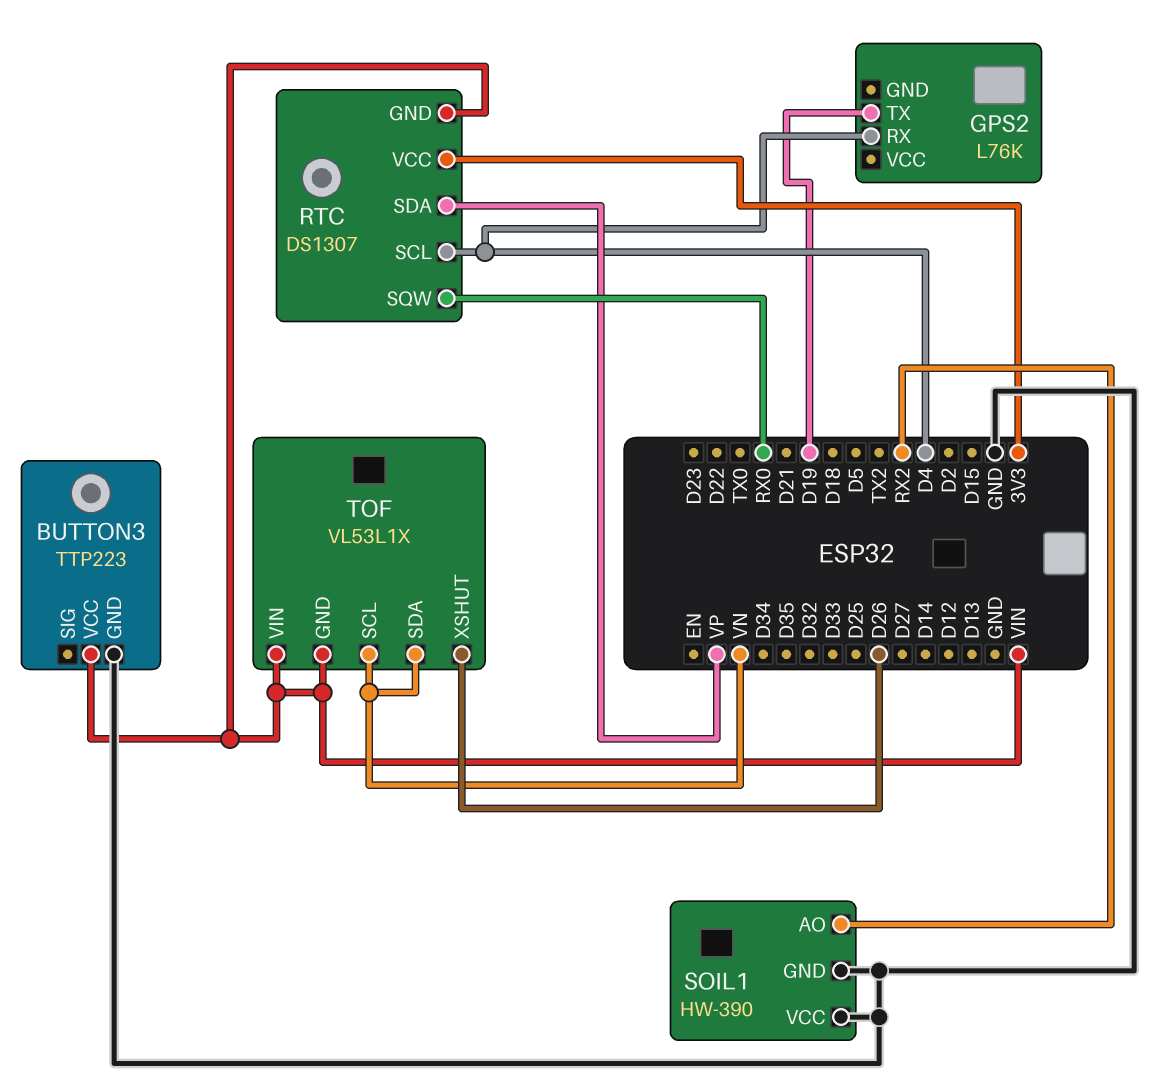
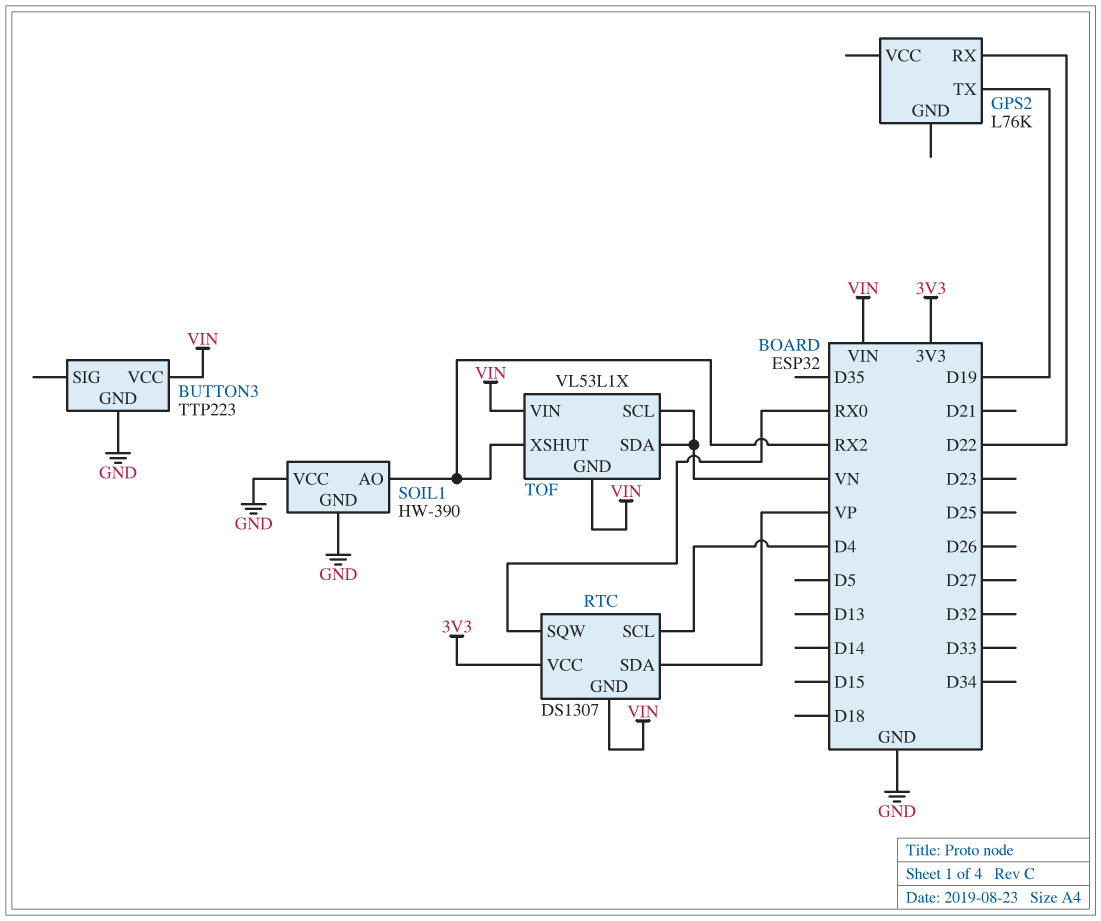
GPS2 pin RX: D4 -> D22
TOF pin XSHUT: D26 -> RX2

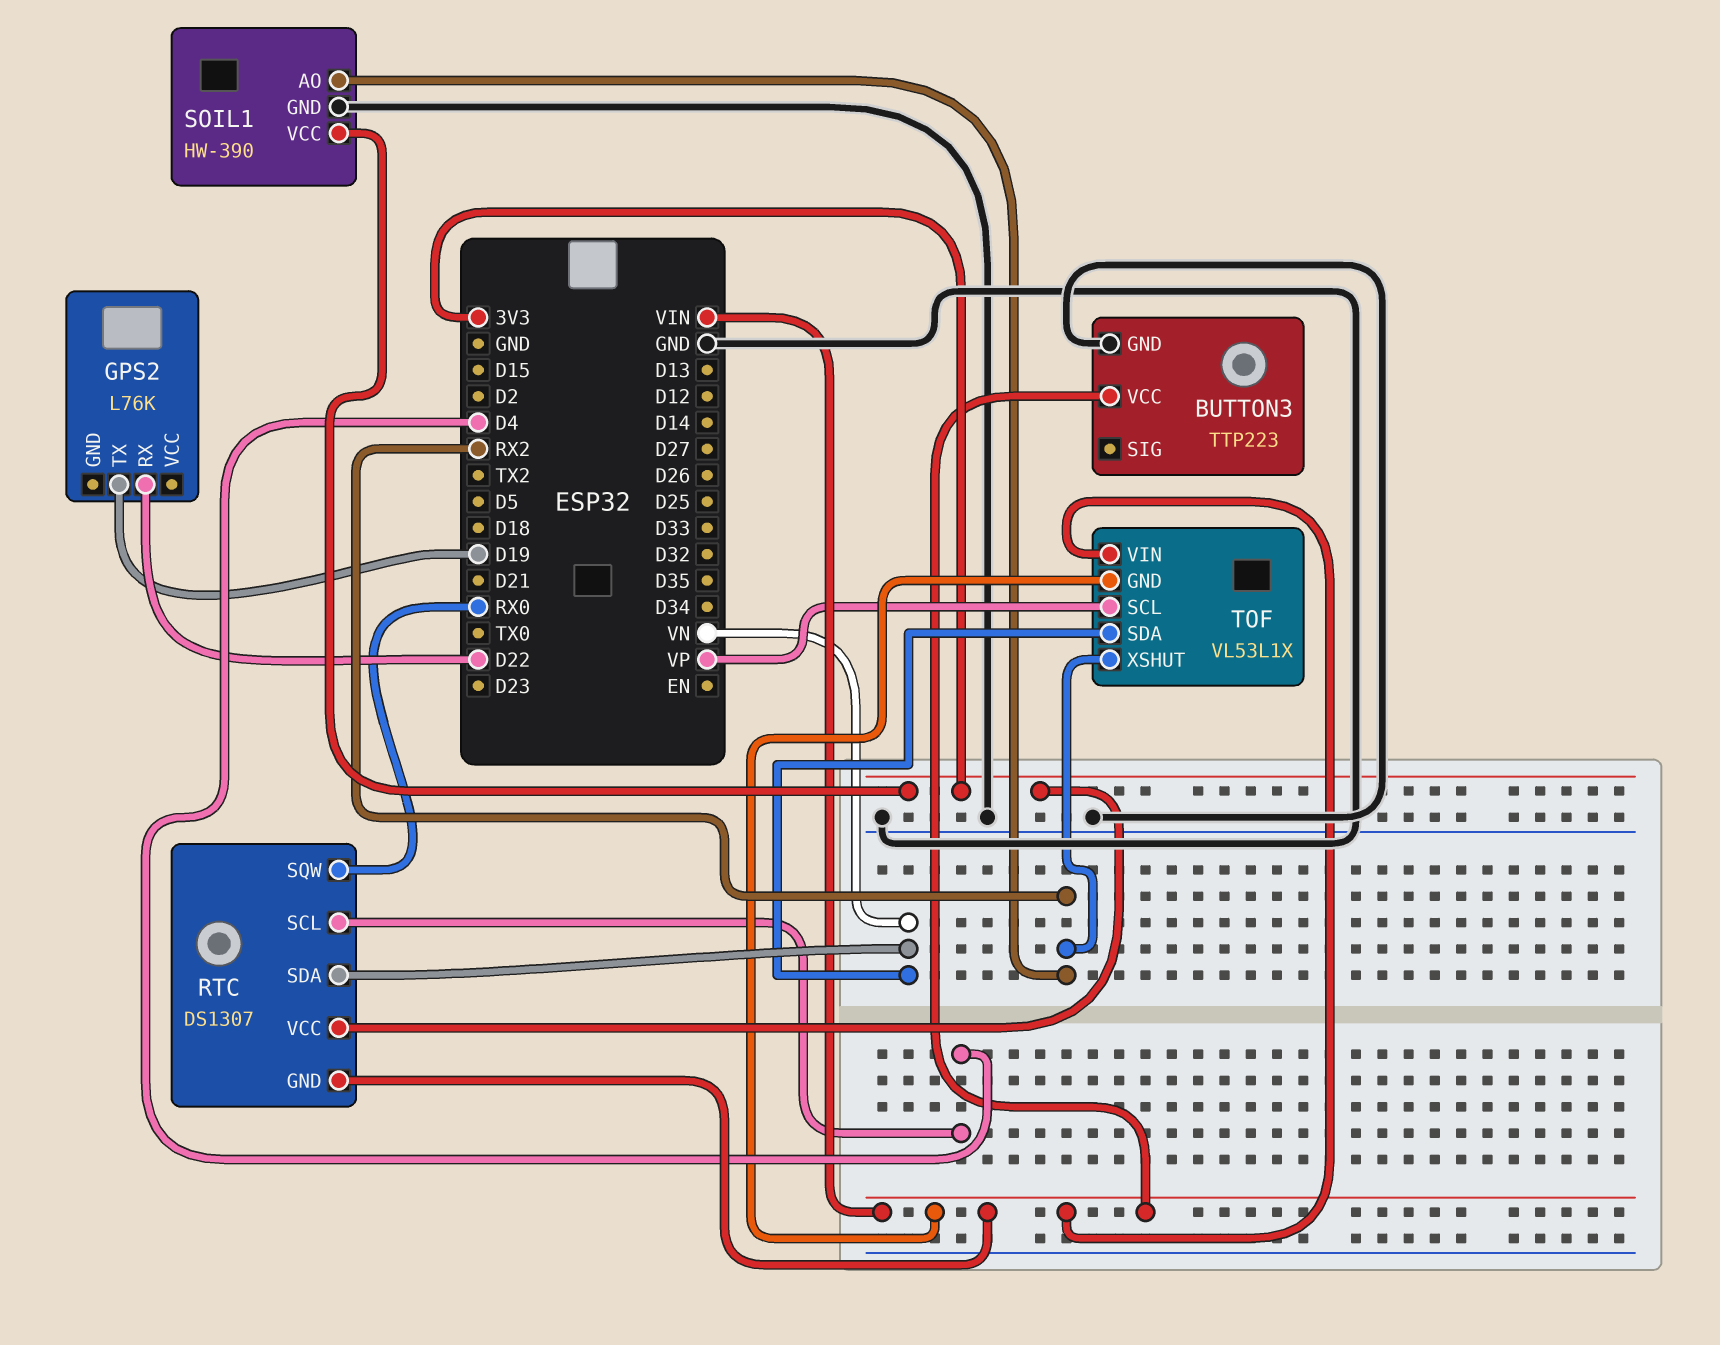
RTC pin SDA: VP -> VN
SOIL1 pin VCC: GND -> 3V3
TOF pin SCL: VN -> VP

